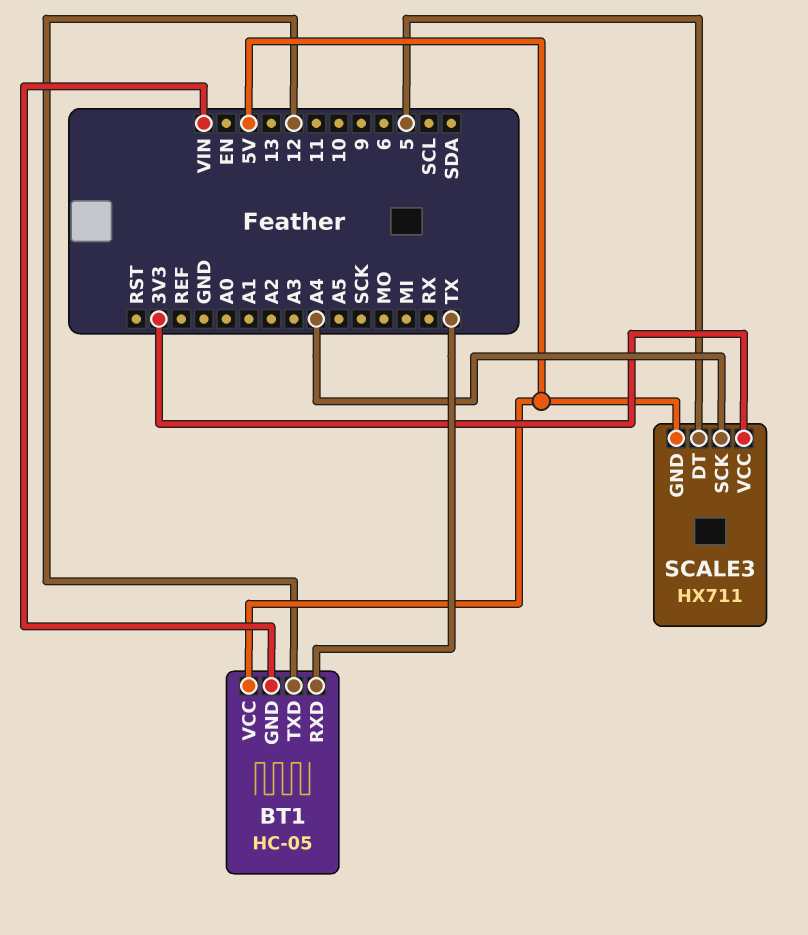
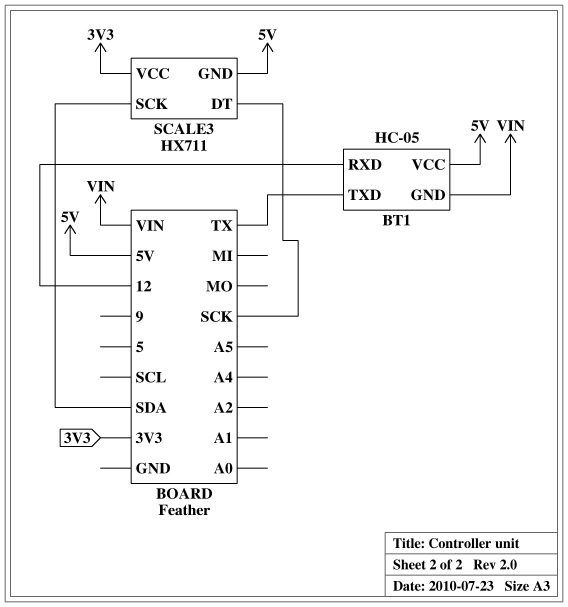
BT1 pin RXD: TX -> 12
BT1 pin TXD: 12 -> TX
SCALE3 pin DT: 5 -> SCK
SCALE3 pin SCK: A4 -> SDA

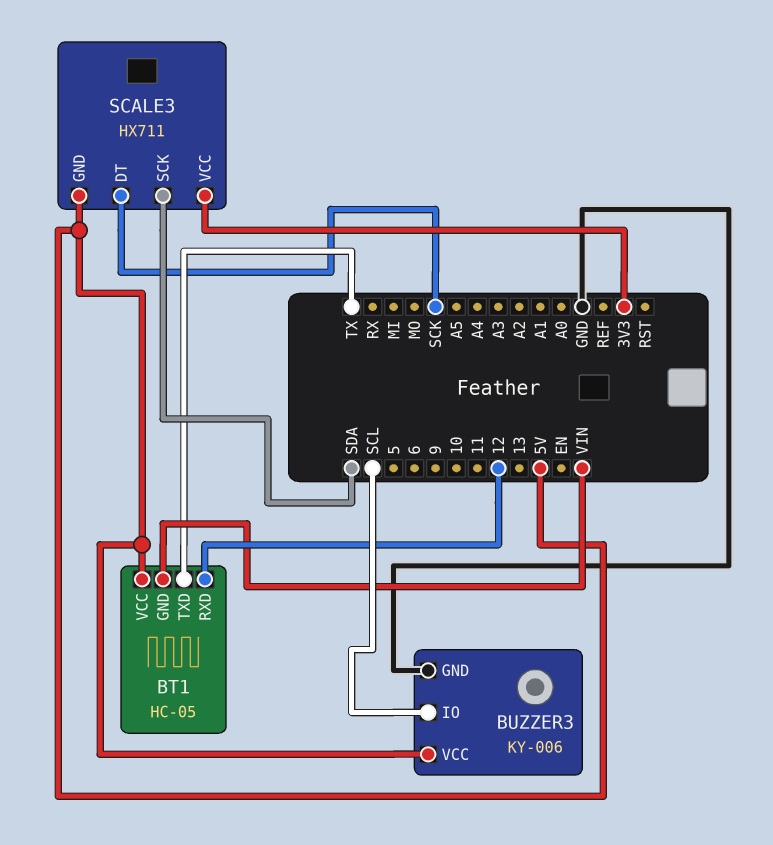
BUZZER3: none -> KY-006
BUZZER3 pin GND: none -> GND
BUZZER3 pin IO: none -> SCL
BUZZER3 pin VCC: none -> 5V

